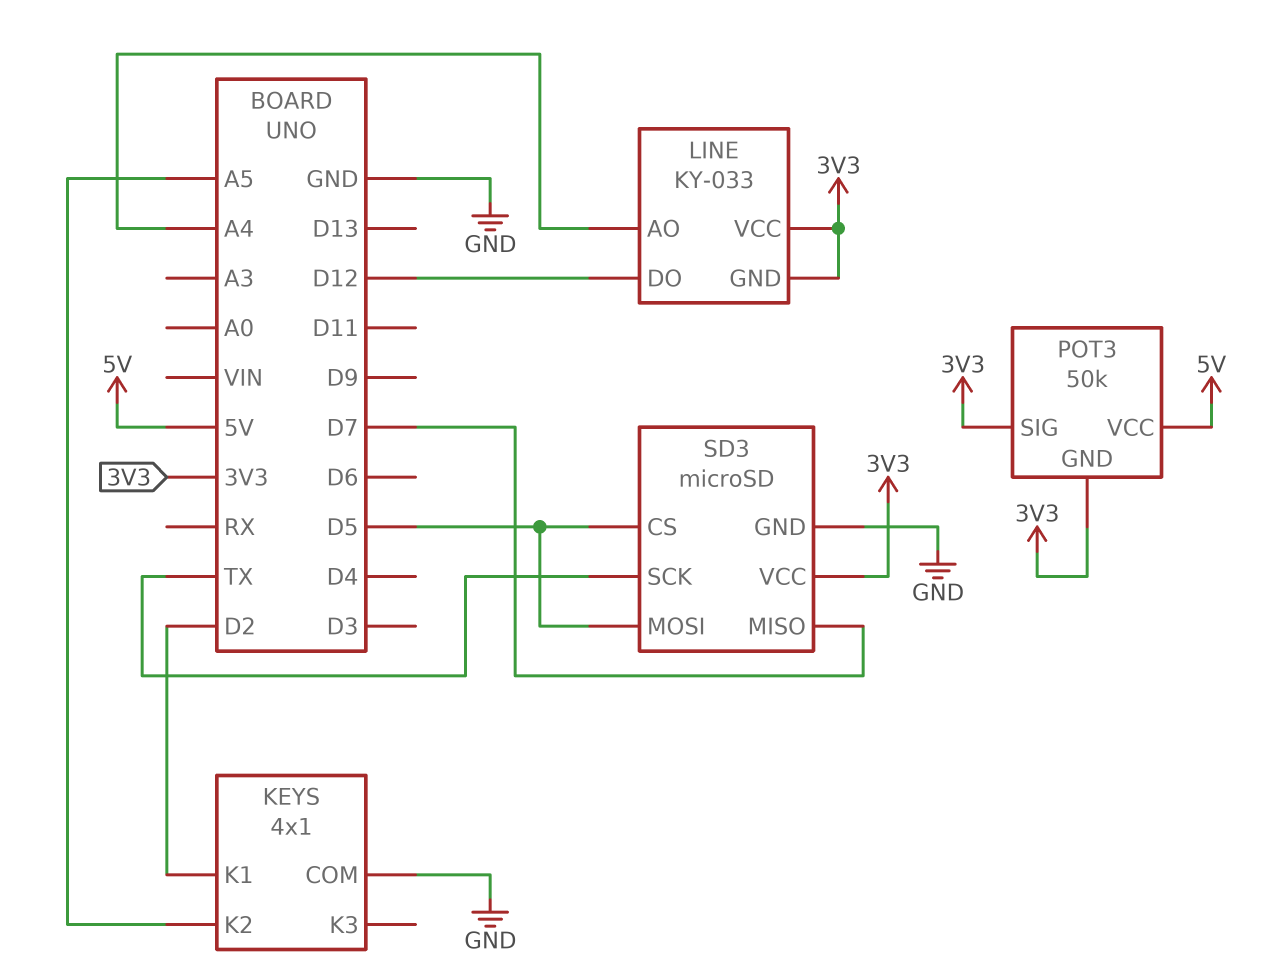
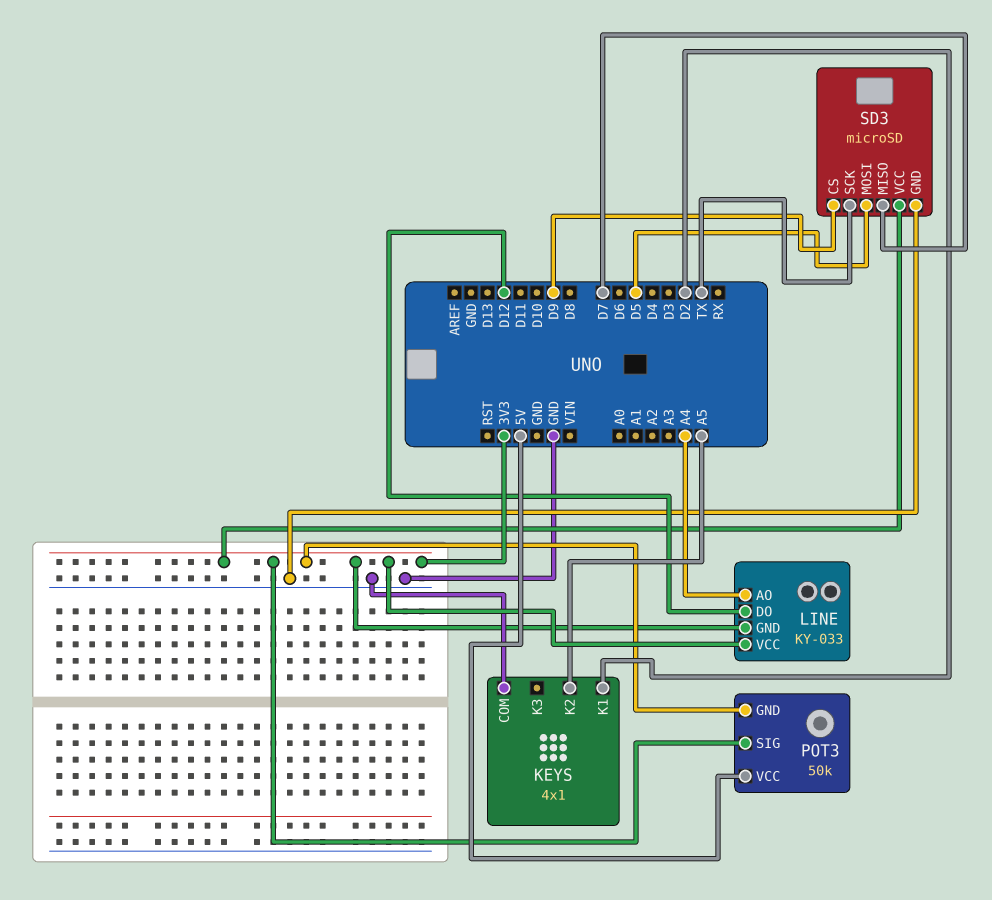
SD3 pin CS: D5 -> D9

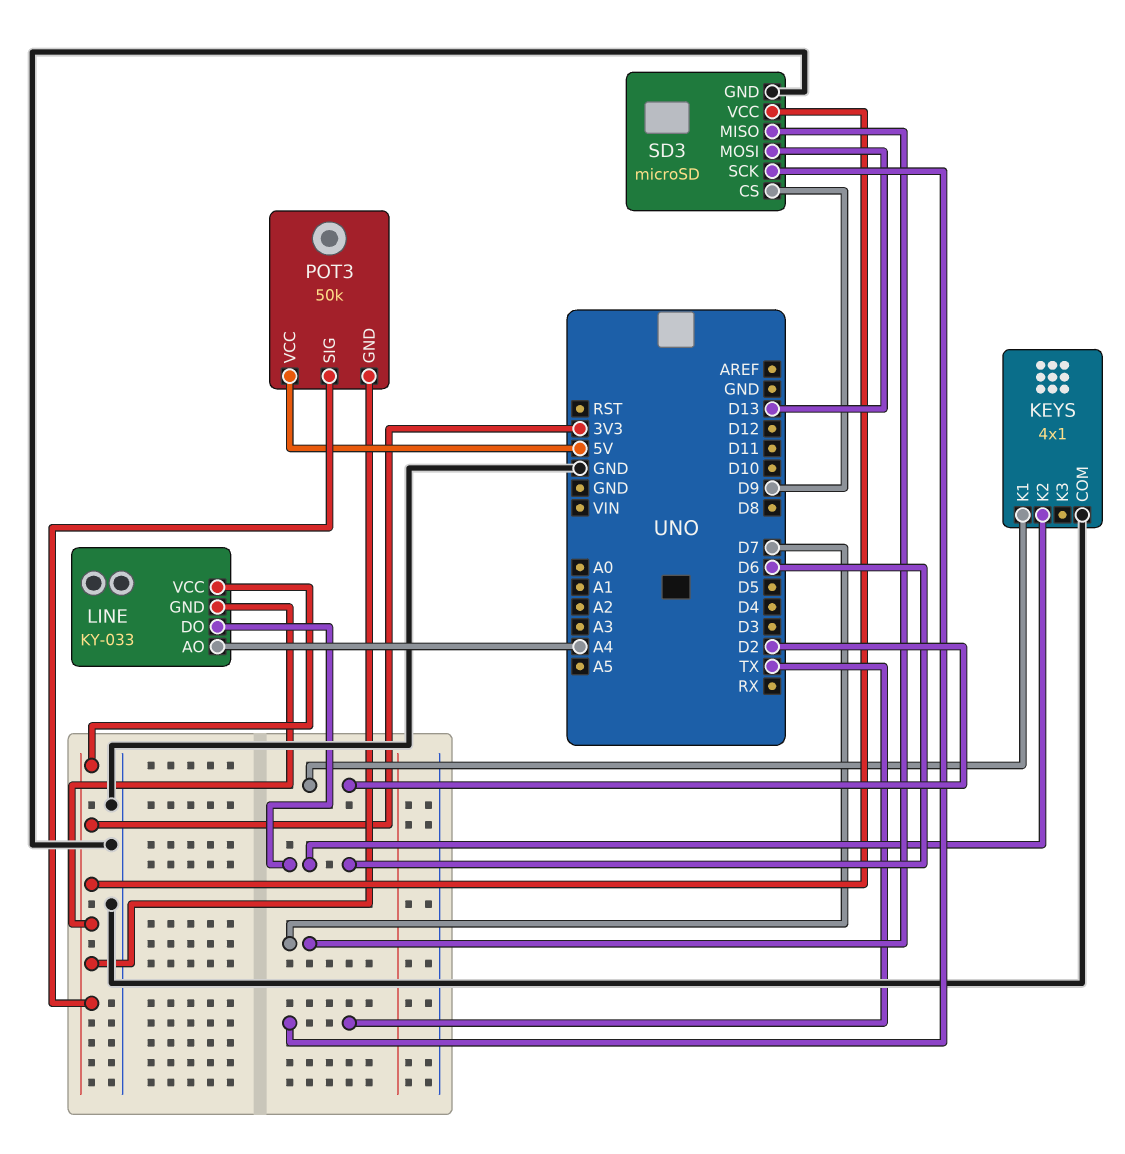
KEYS pin K2: A5 -> D6
LINE pin DO: D12 -> D6
SD3 pin MOSI: D5 -> D13

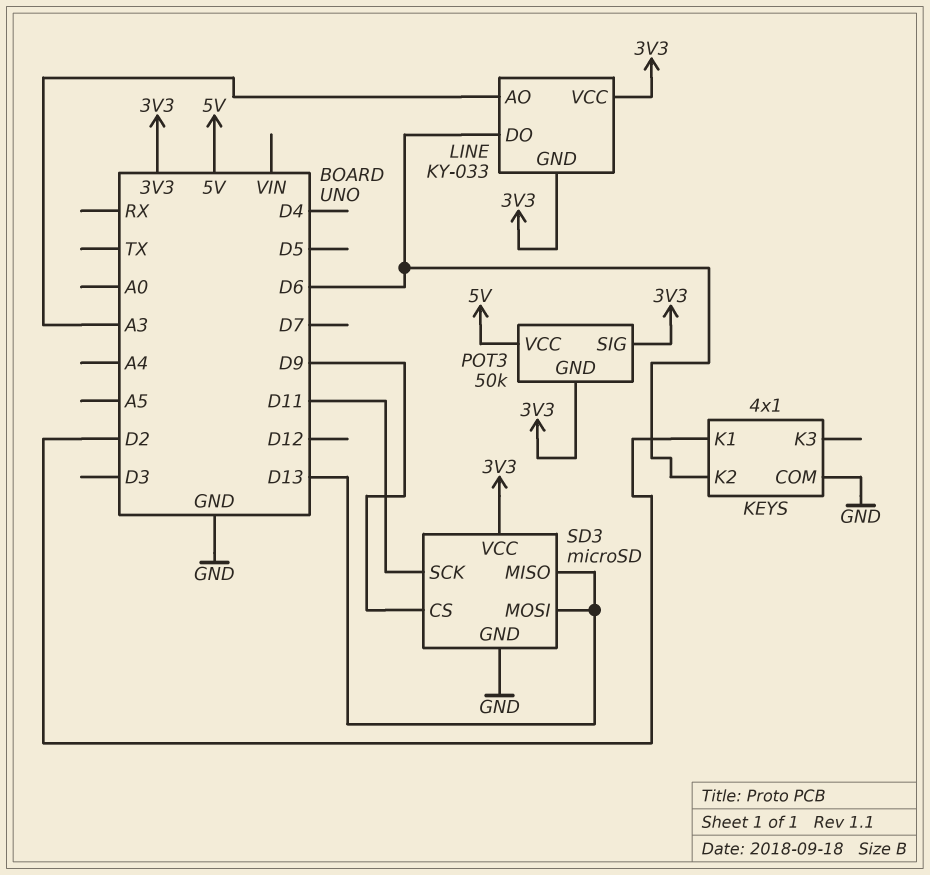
LINE pin AO: A4 -> A3
SD3 pin MISO: D7 -> D13
SD3 pin SCK: TX -> D11

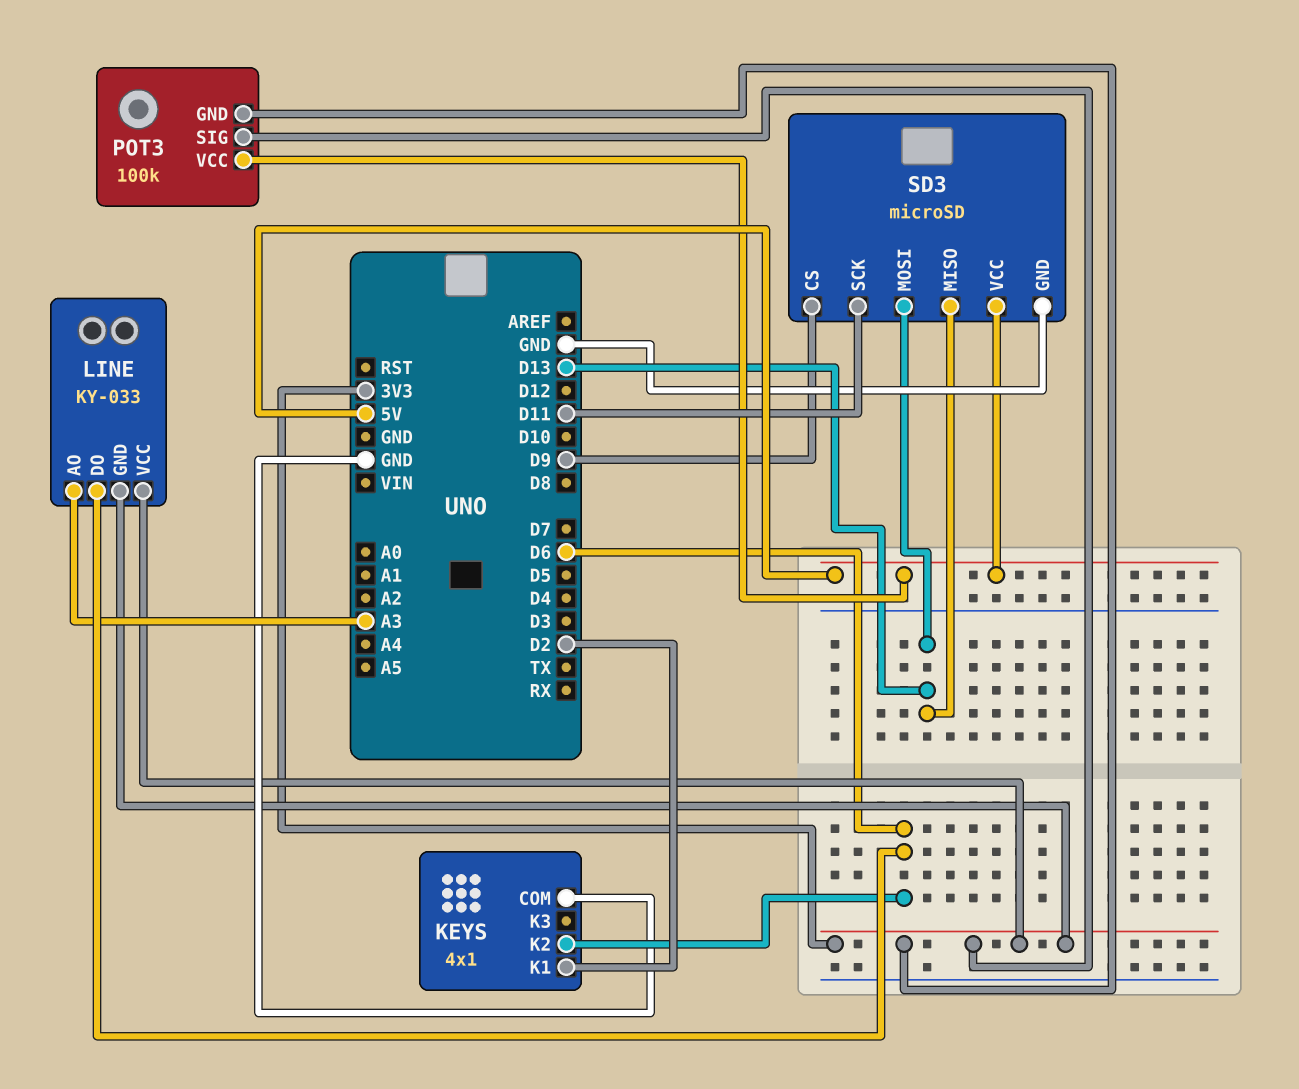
POT3: 50k -> 100k
SD3 pin VCC: 3V3 -> 5V

